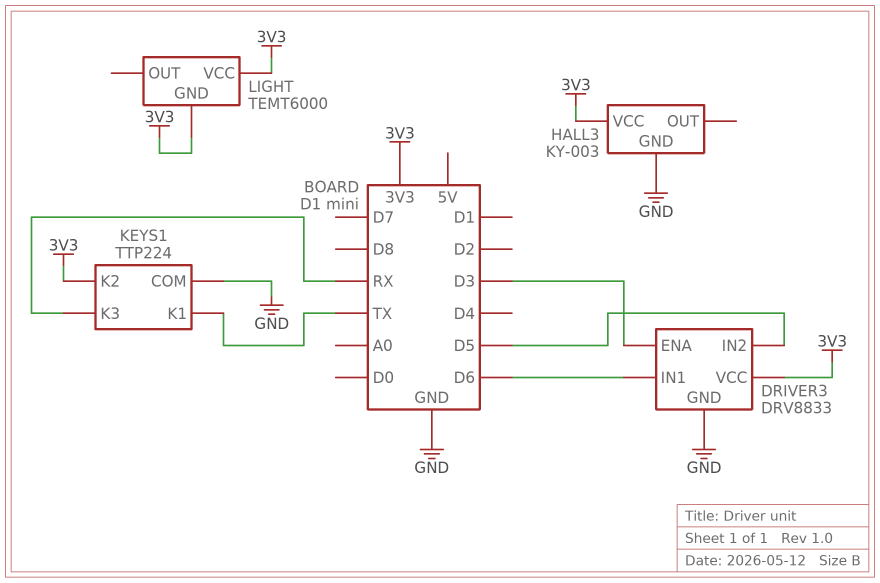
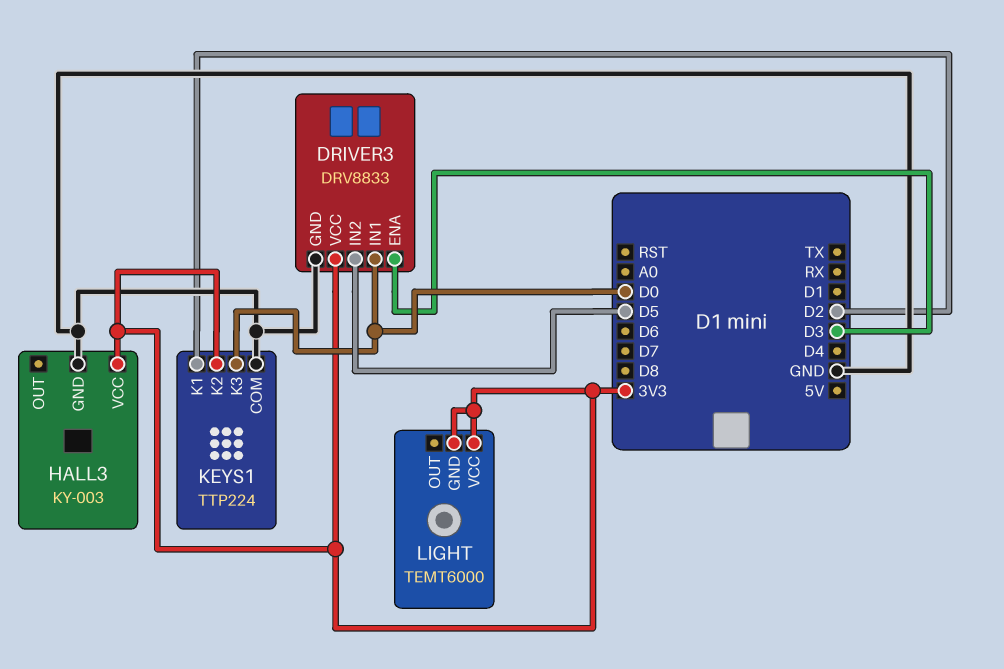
DRIVER3 pin IN1: D6 -> D0
KEYS1 pin K1: TX -> D2
KEYS1 pin K3: RX -> D0

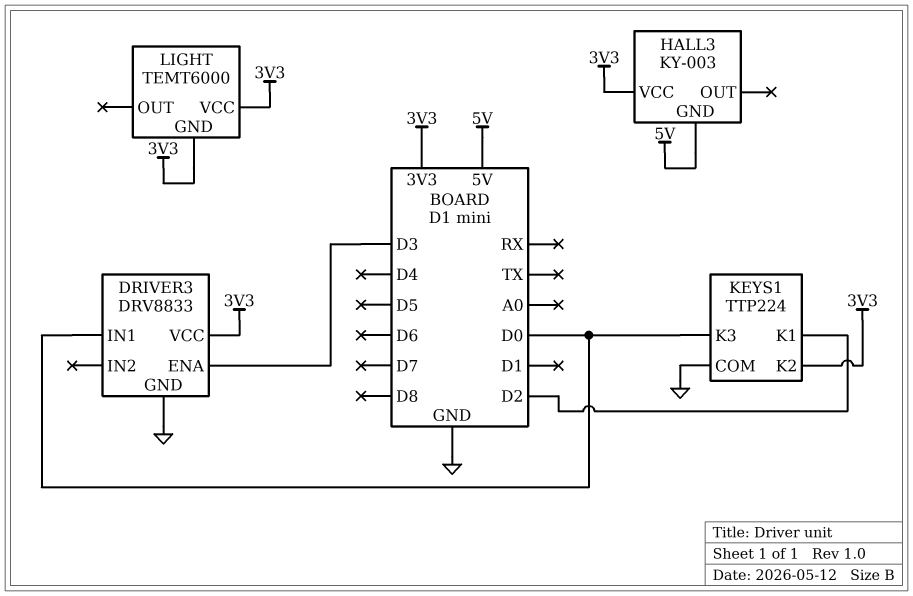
DRIVER3 pin IN2: D5 -> none
HALL3 pin GND: GND -> 5V

